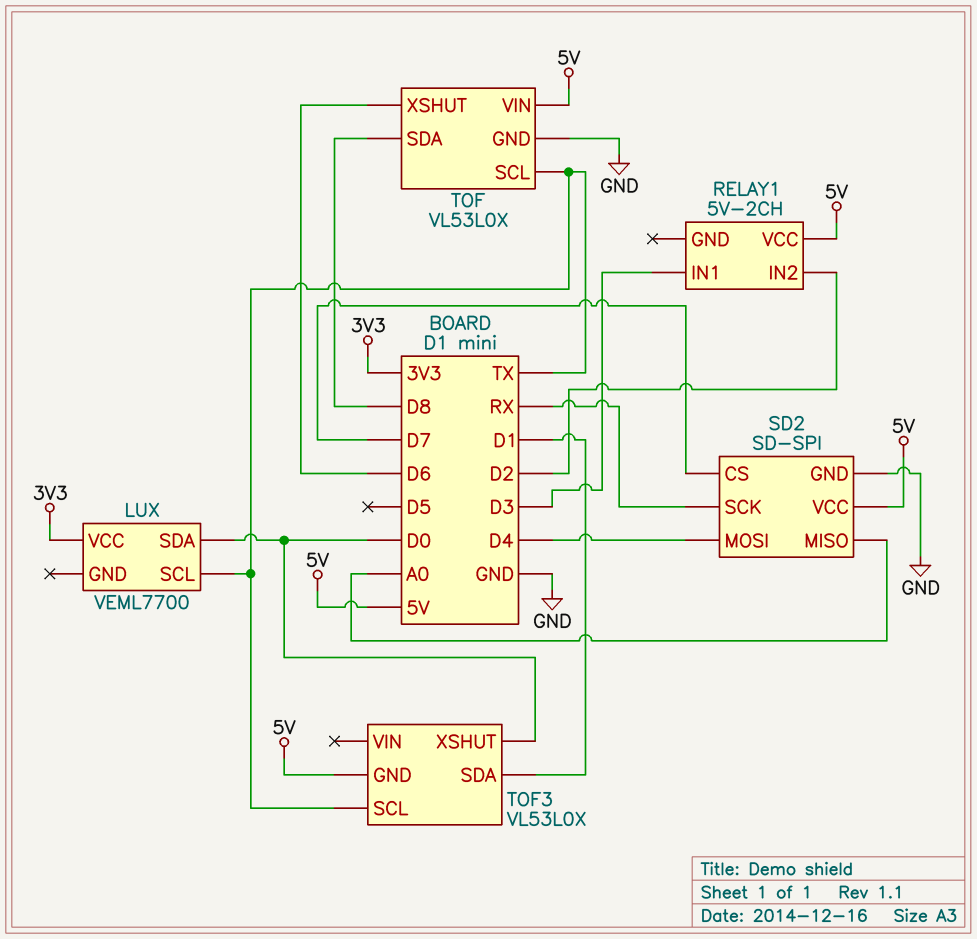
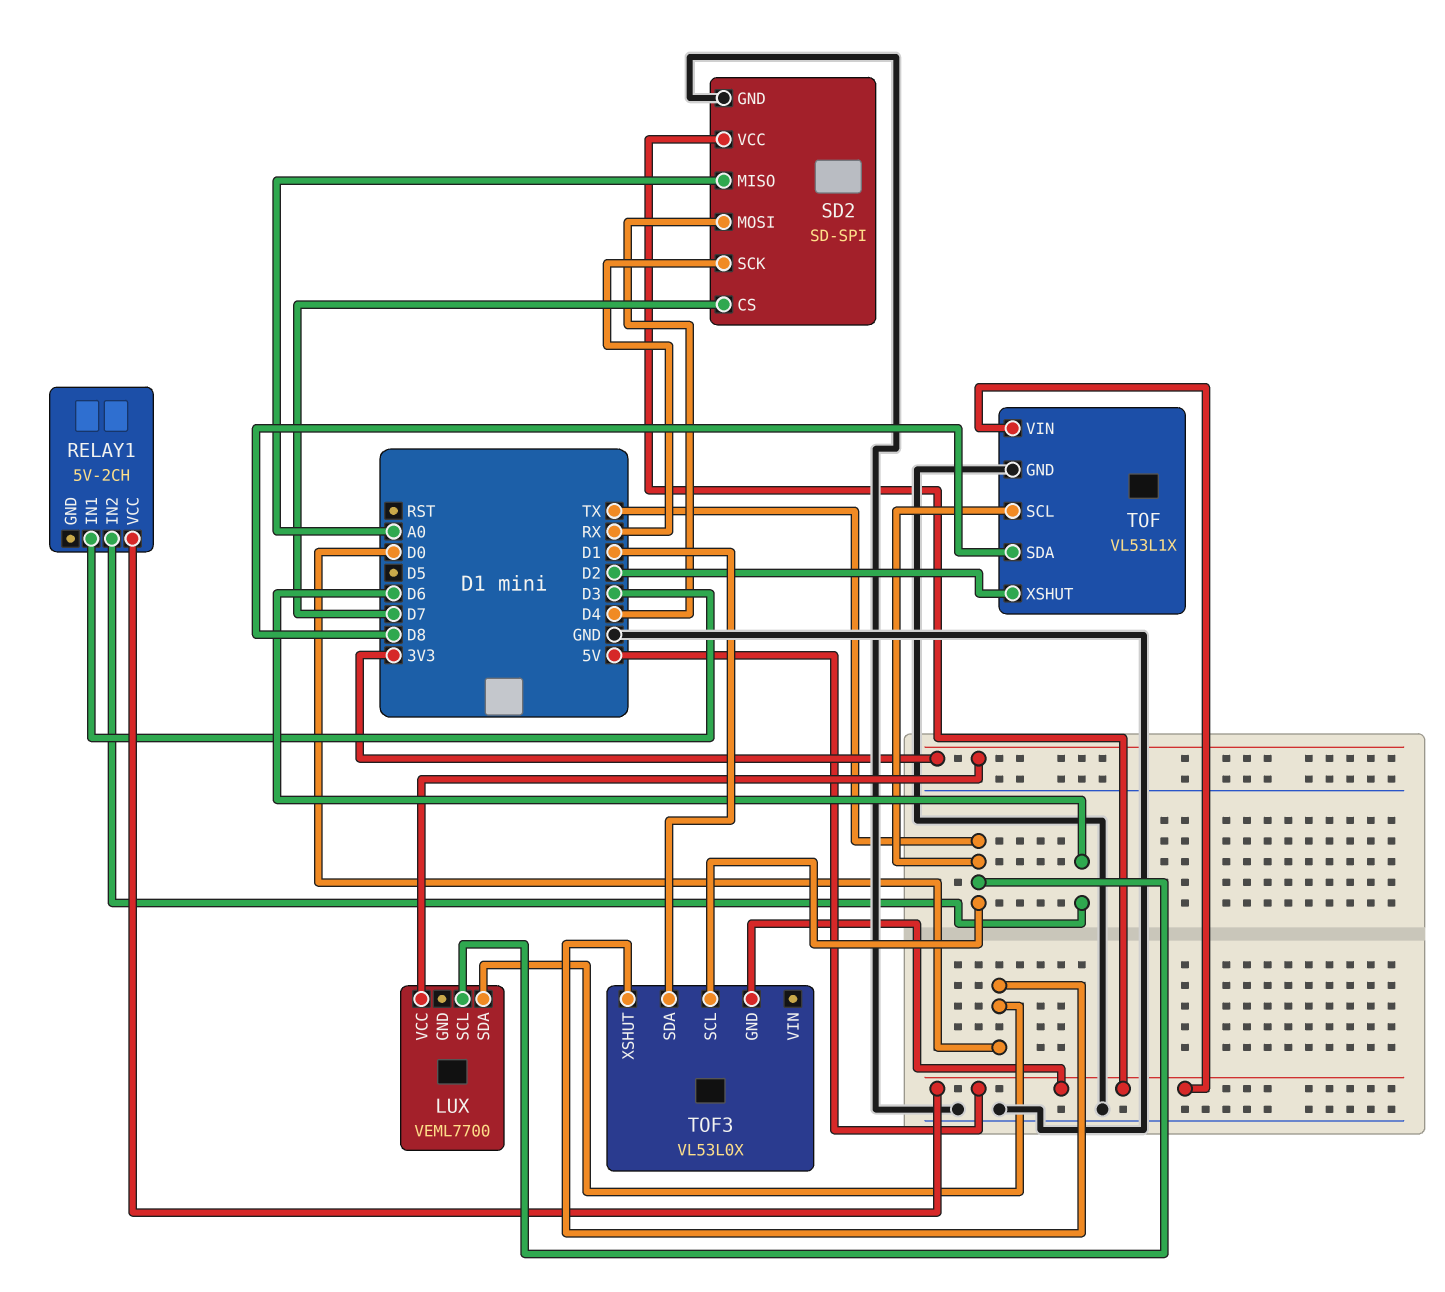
RELAY1 pin IN2: D2 -> D6
TOF: VL53L0X -> VL53L1X
TOF pin XSHUT: D6 -> D2

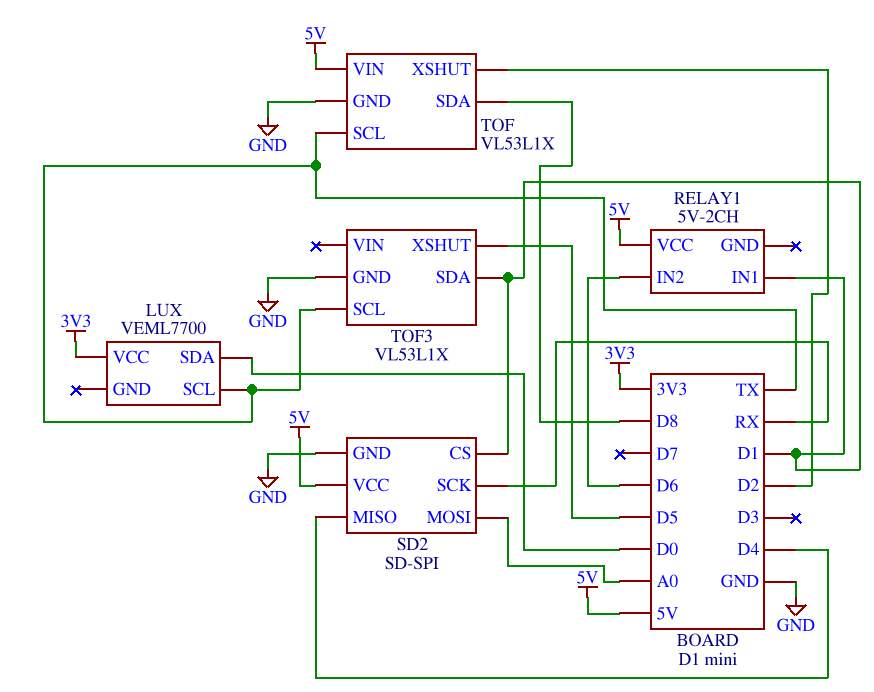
RELAY1 pin IN1: D3 -> D1
SD2 pin CS: D7 -> D1
SD2 pin MISO: A0 -> D4
SD2 pin MOSI: D4 -> A0
TOF3: VL53L0X -> VL53L1X
TOF3 pin GND: 5V -> GND
TOF3 pin XSHUT: D0 -> D5

